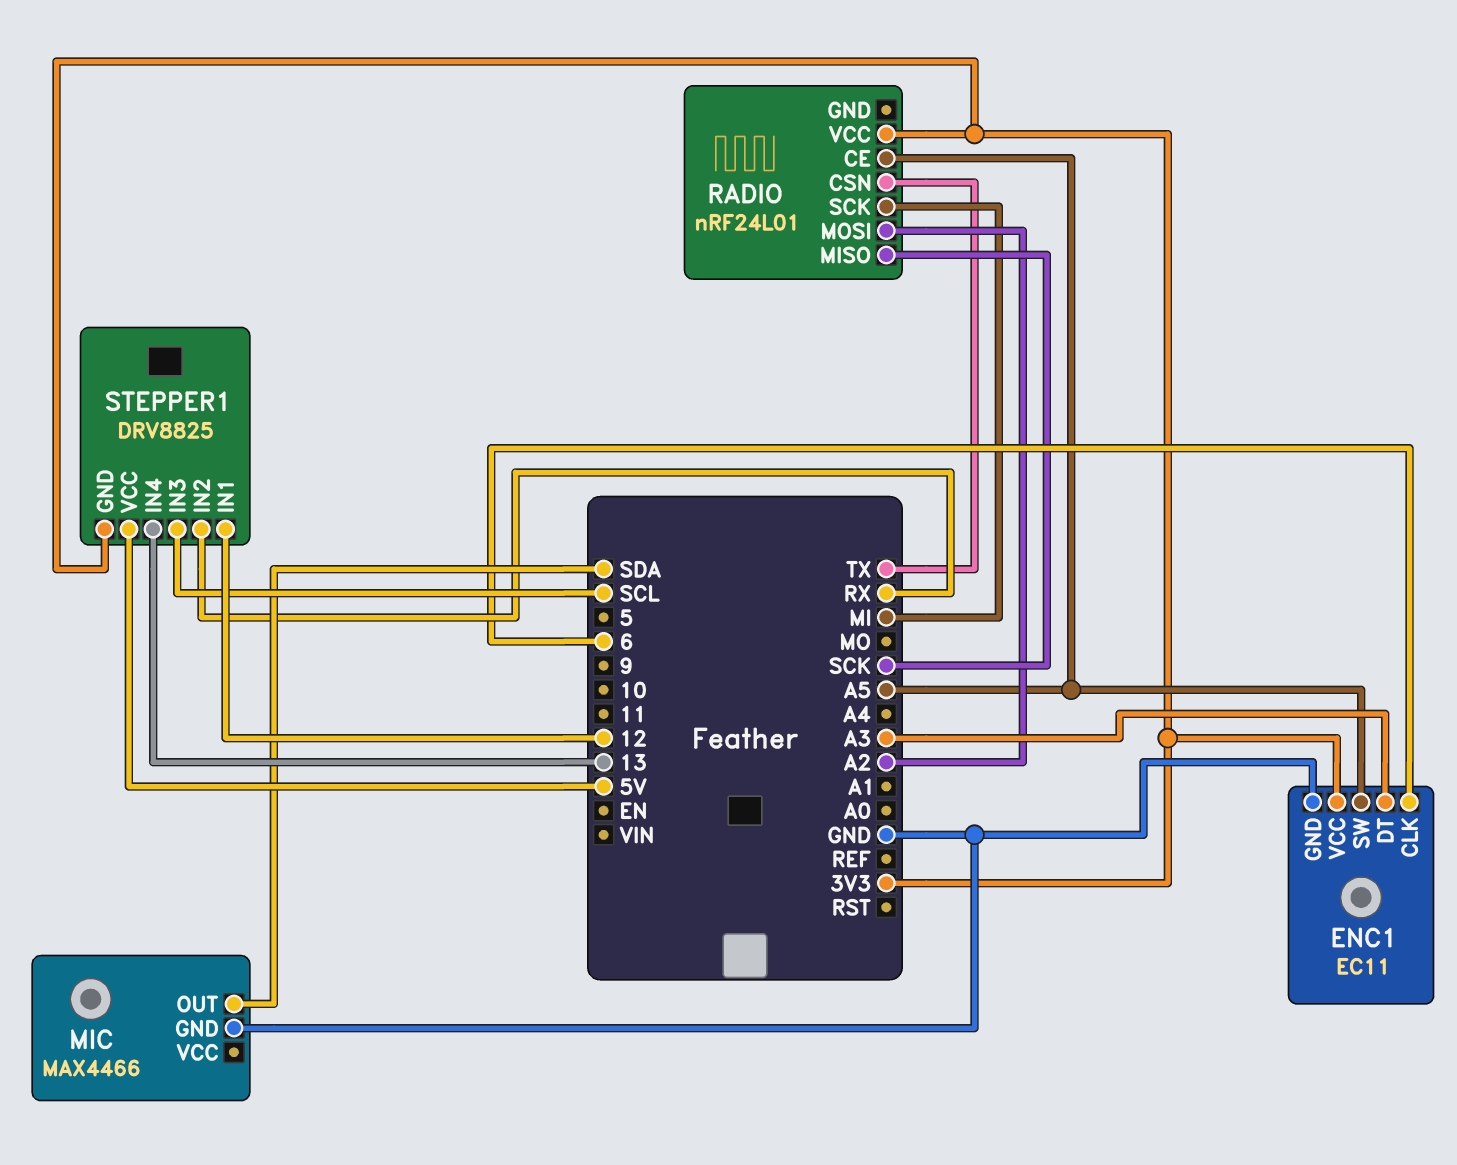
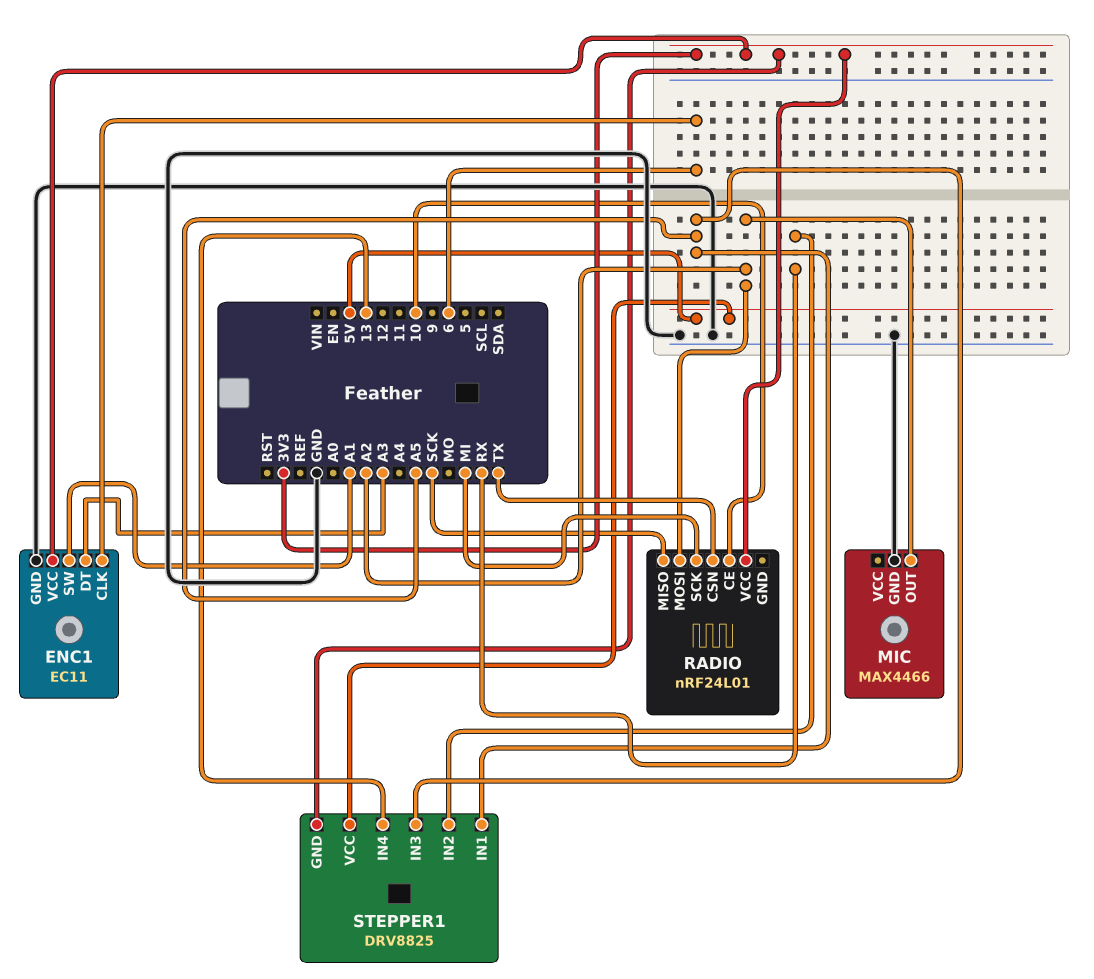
ENC1 pin SW: A5 -> A1
MIC pin OUT: SDA -> A2
RADIO pin CE: A5 -> 10
STEPPER1 pin IN1: 12 -> A5
STEPPER1 pin IN3: SCL -> A5

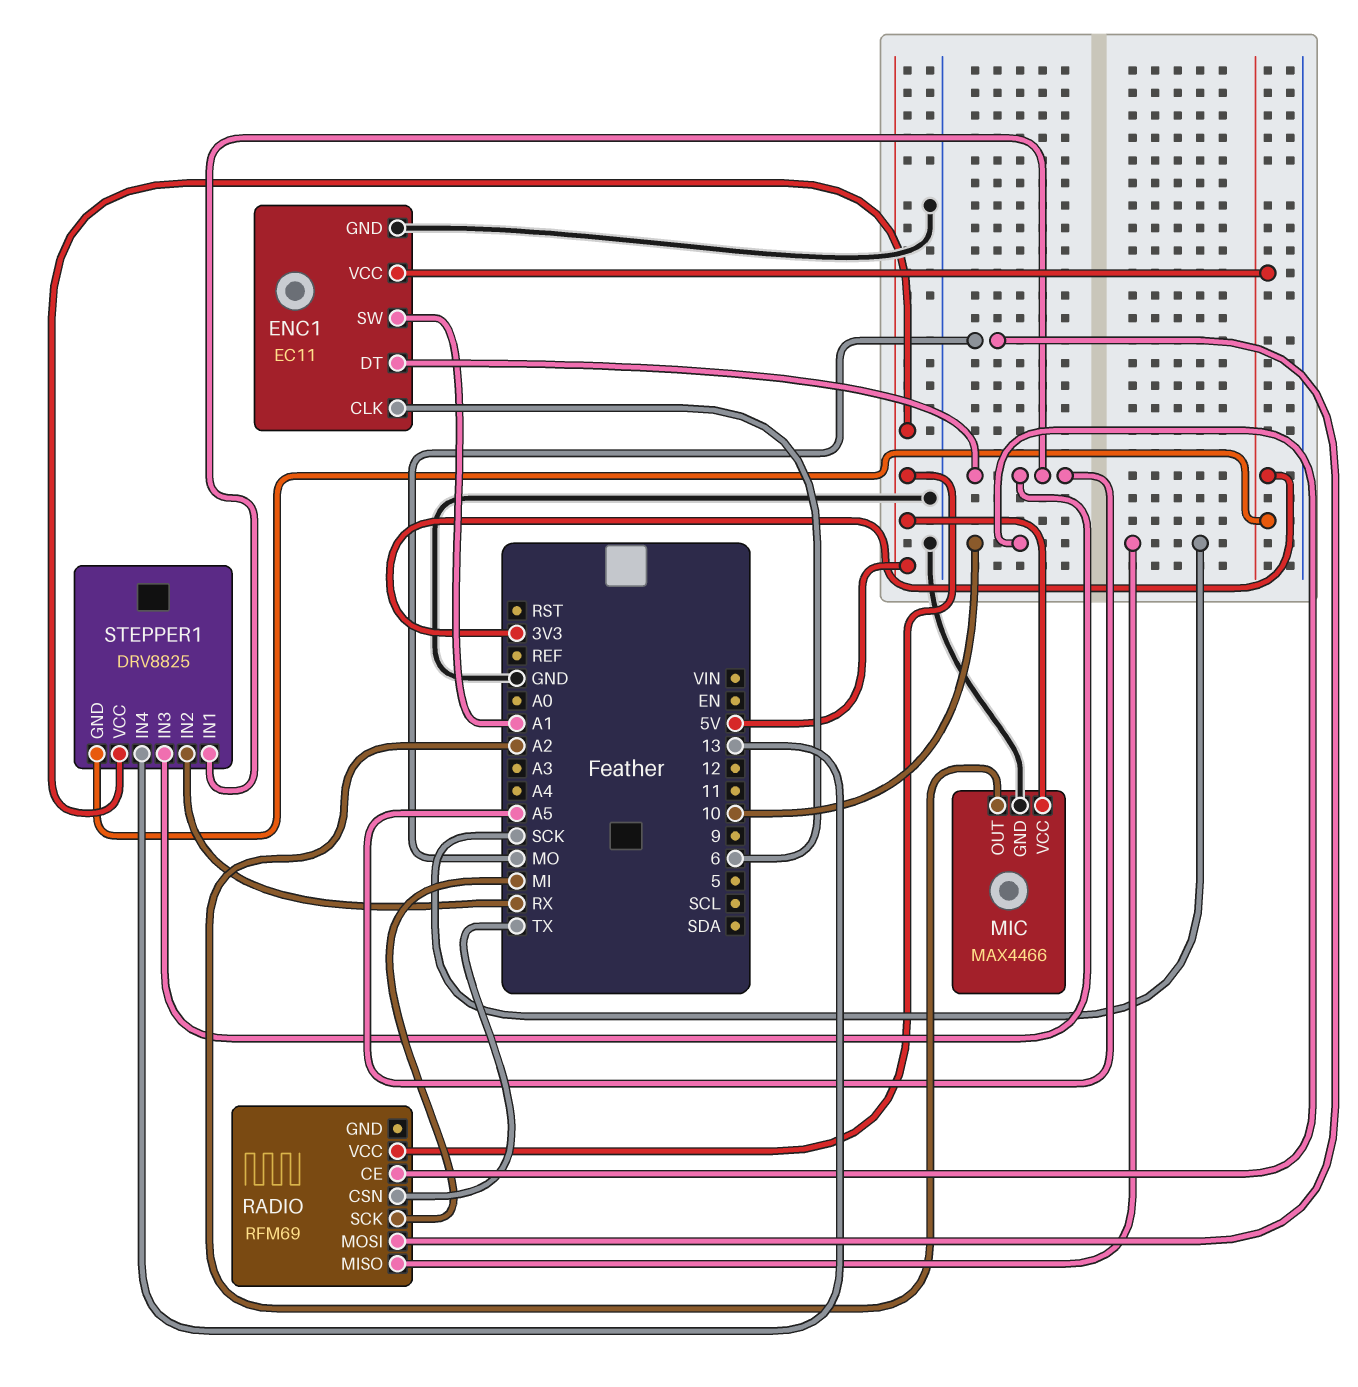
ENC1 pin DT: A3 -> A5
MIC pin VCC: none -> 5V
RADIO: nRF24L01 -> RFM69
RADIO pin MOSI: A2 -> MO
RADIO pin VCC: 3V3 -> 5V

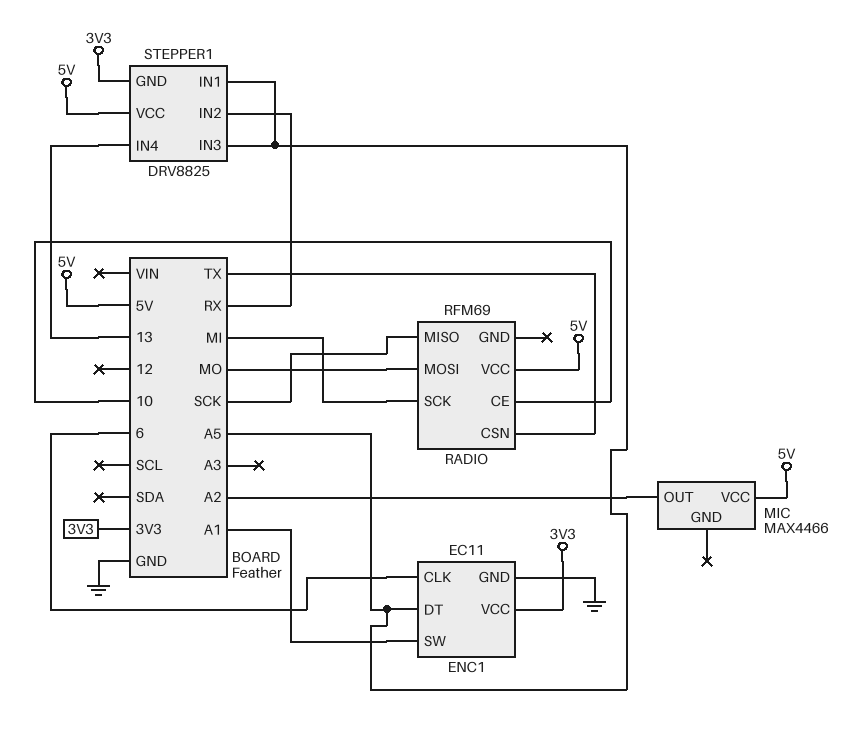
MIC pin GND: GND -> none

